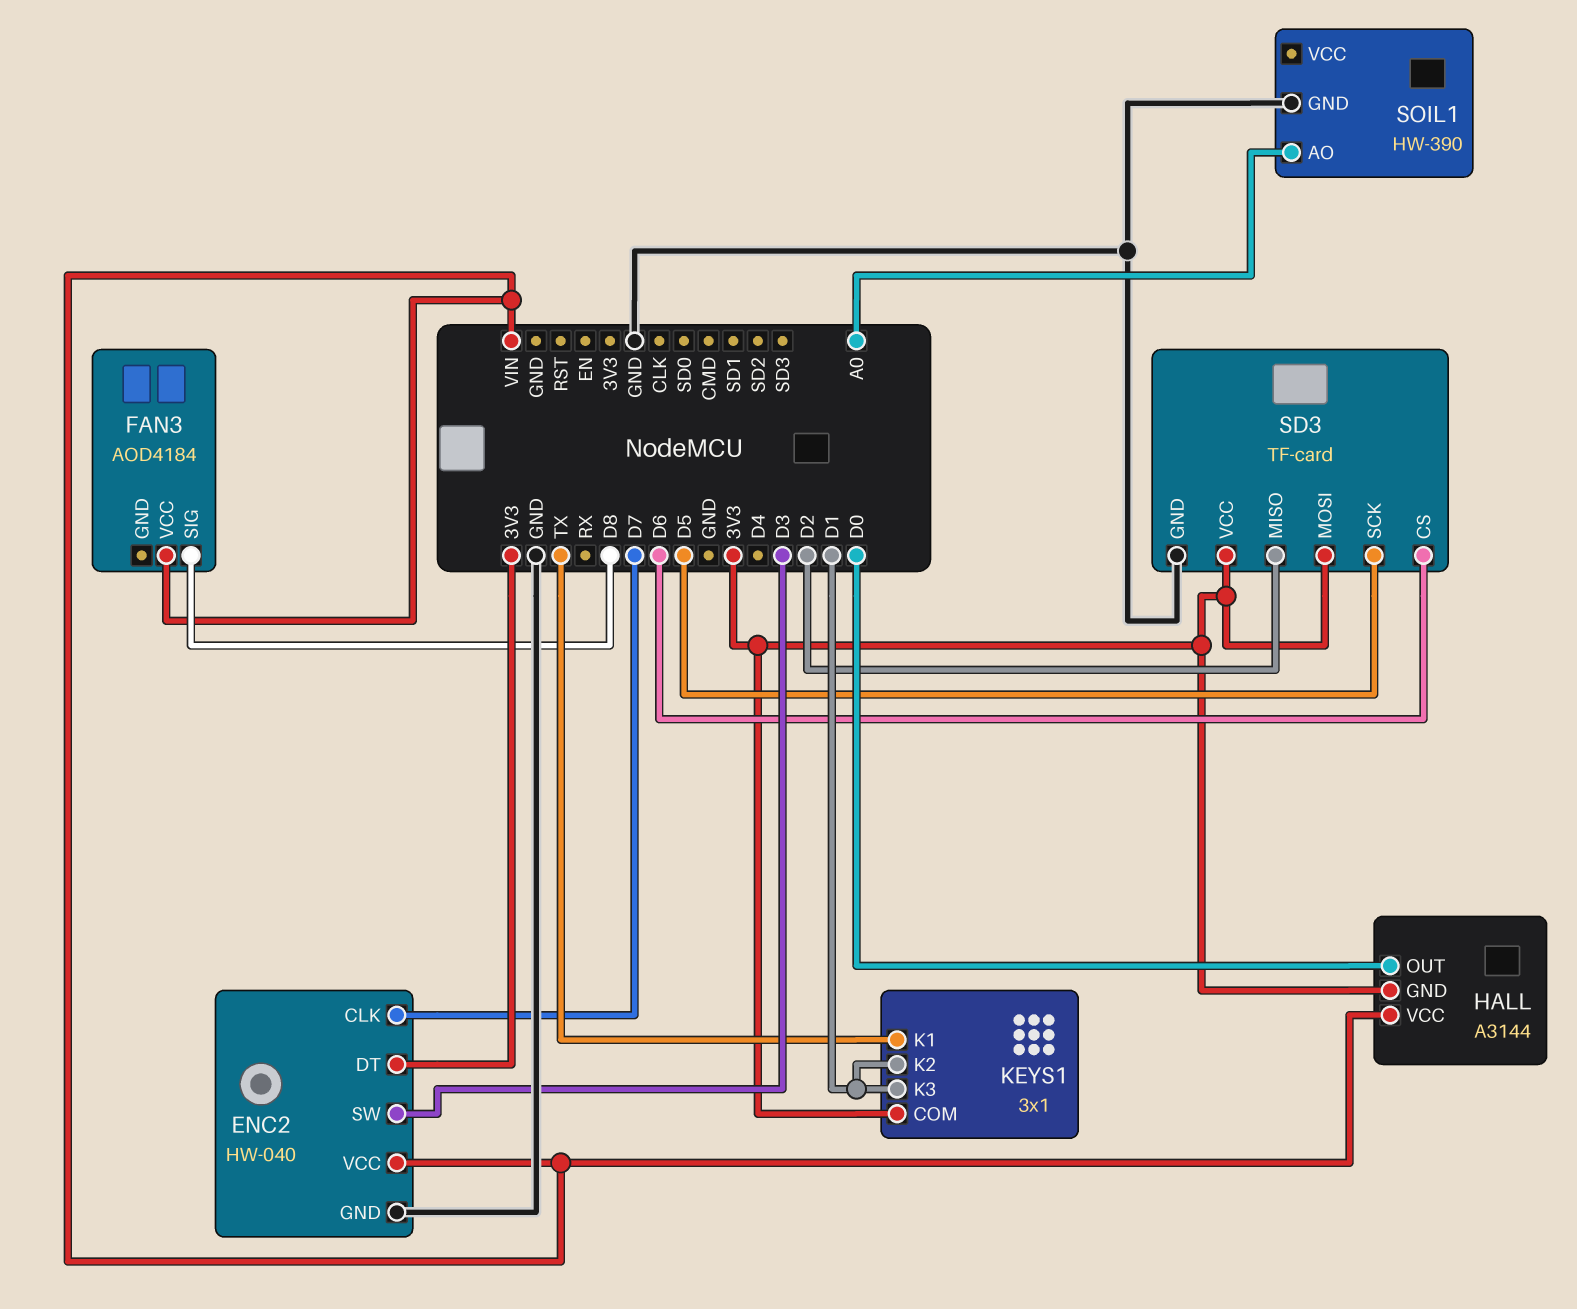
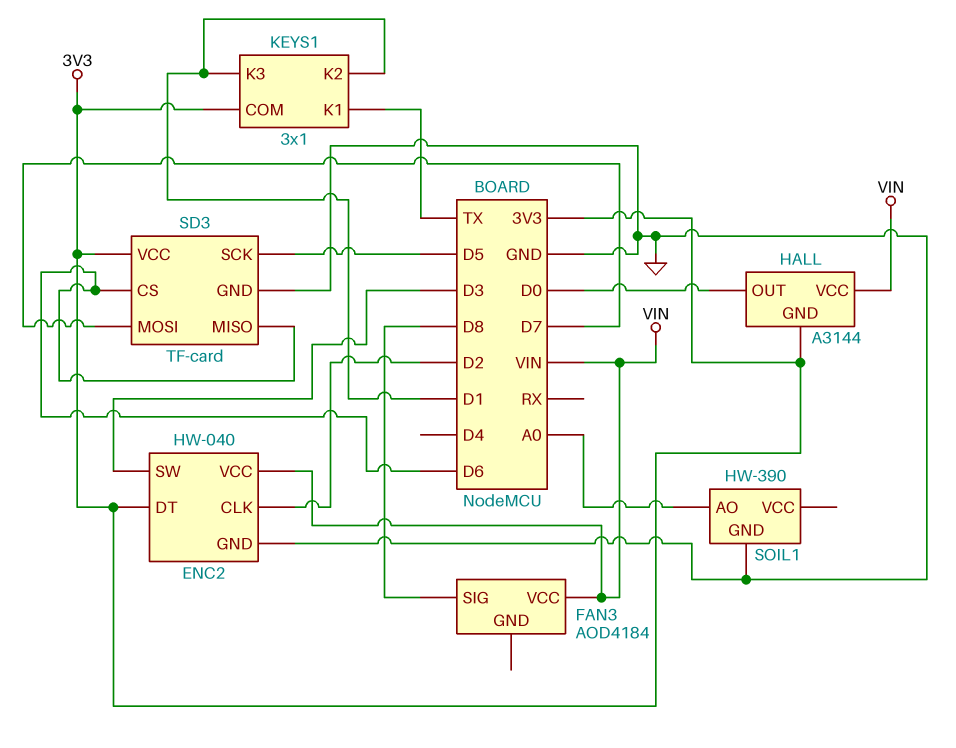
ENC2 pin CLK: D7 -> D2
SD3 pin MISO: D2 -> D6
SD3 pin MOSI: 3V3 -> D7

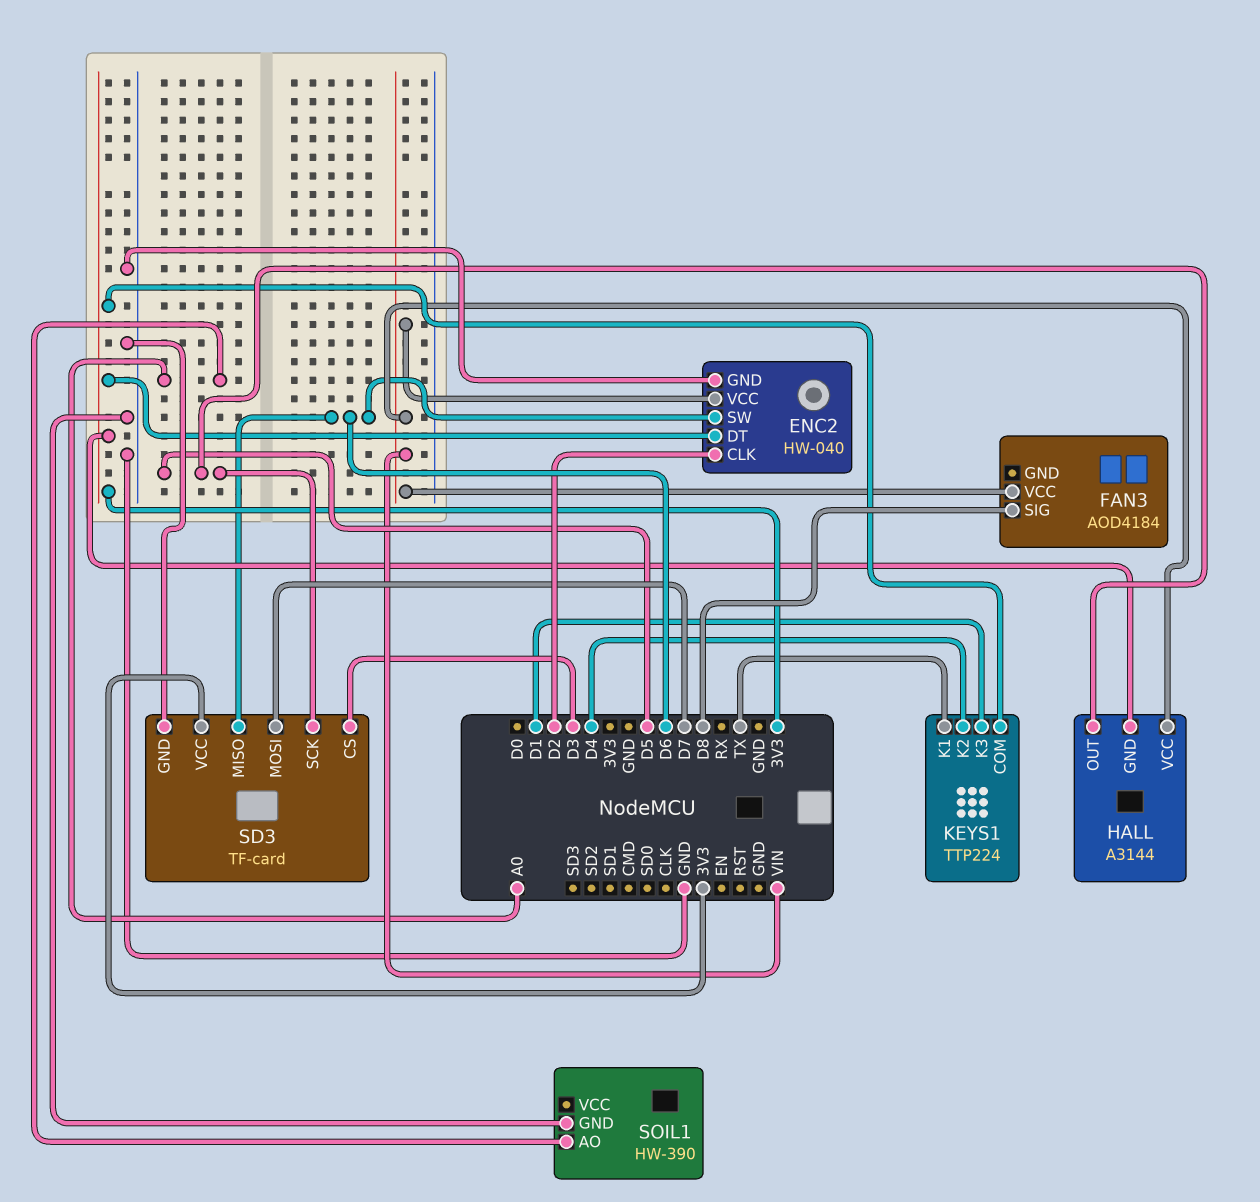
ENC2 pin SW: D3 -> D6
HALL pin OUT: D0 -> D5
KEYS1: 3x1 -> TTP224
KEYS1 pin K2: D1 -> D4
SD3 pin CS: D6 -> D3

